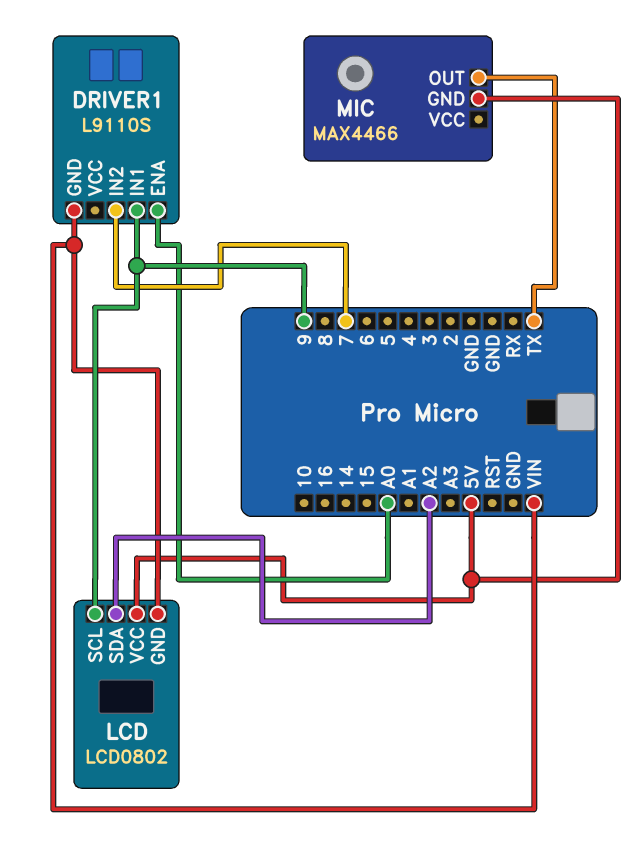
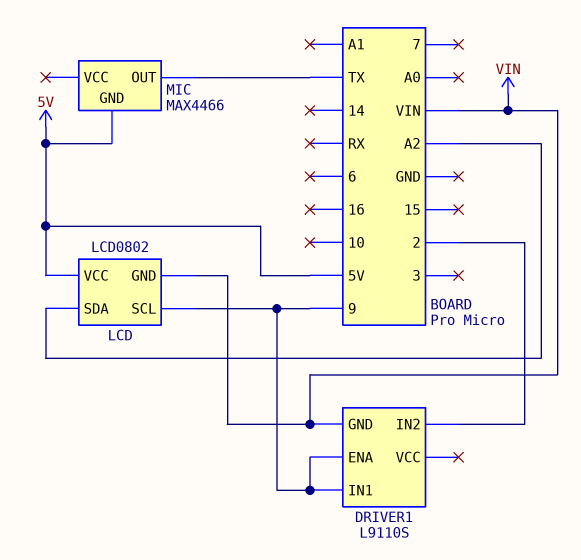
DRIVER1 pin ENA: A0 -> 9
DRIVER1 pin IN2: 7 -> 2

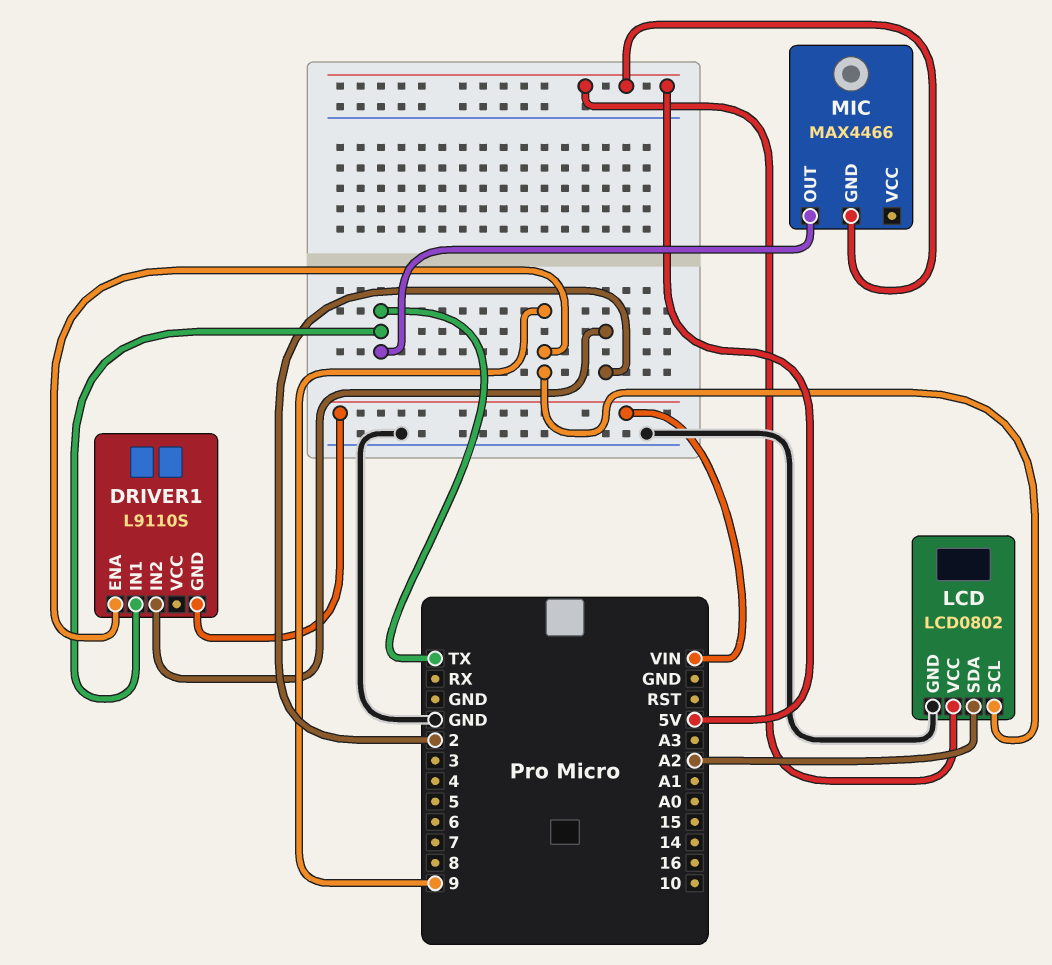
DRIVER1 pin IN1: 9 -> TX
LCD pin GND: VIN -> GND

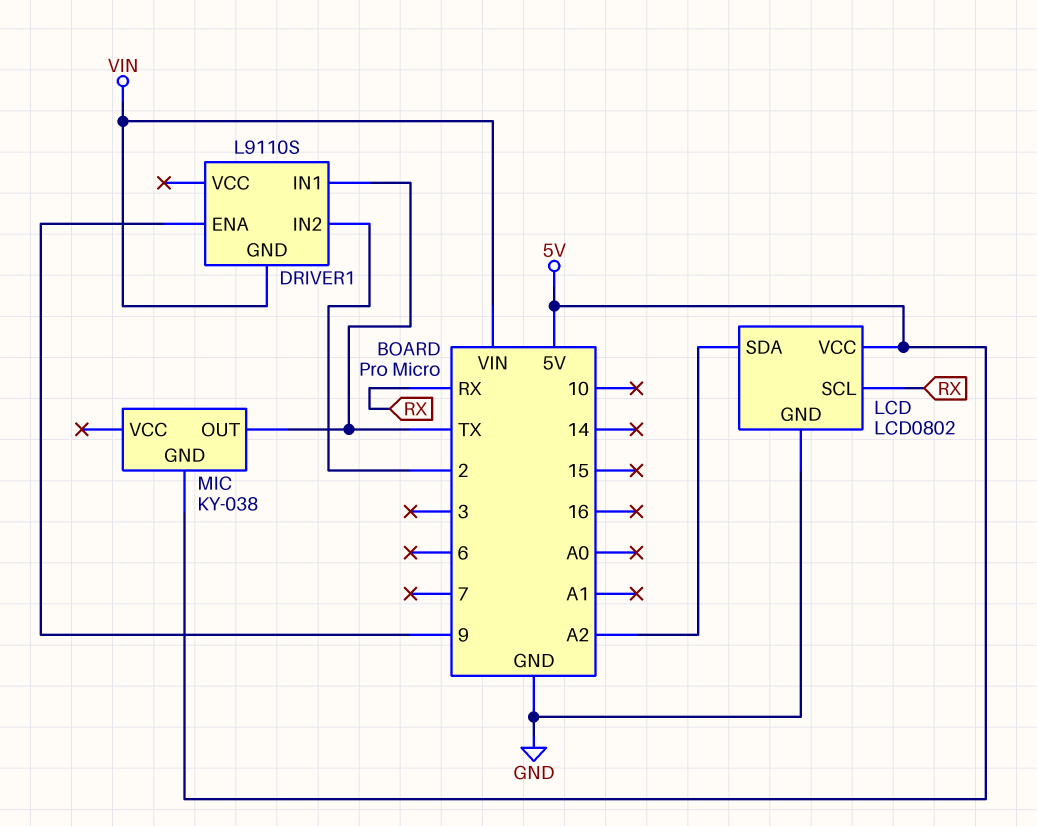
LCD pin SCL: 9 -> RX
MIC: MAX4466 -> KY-038

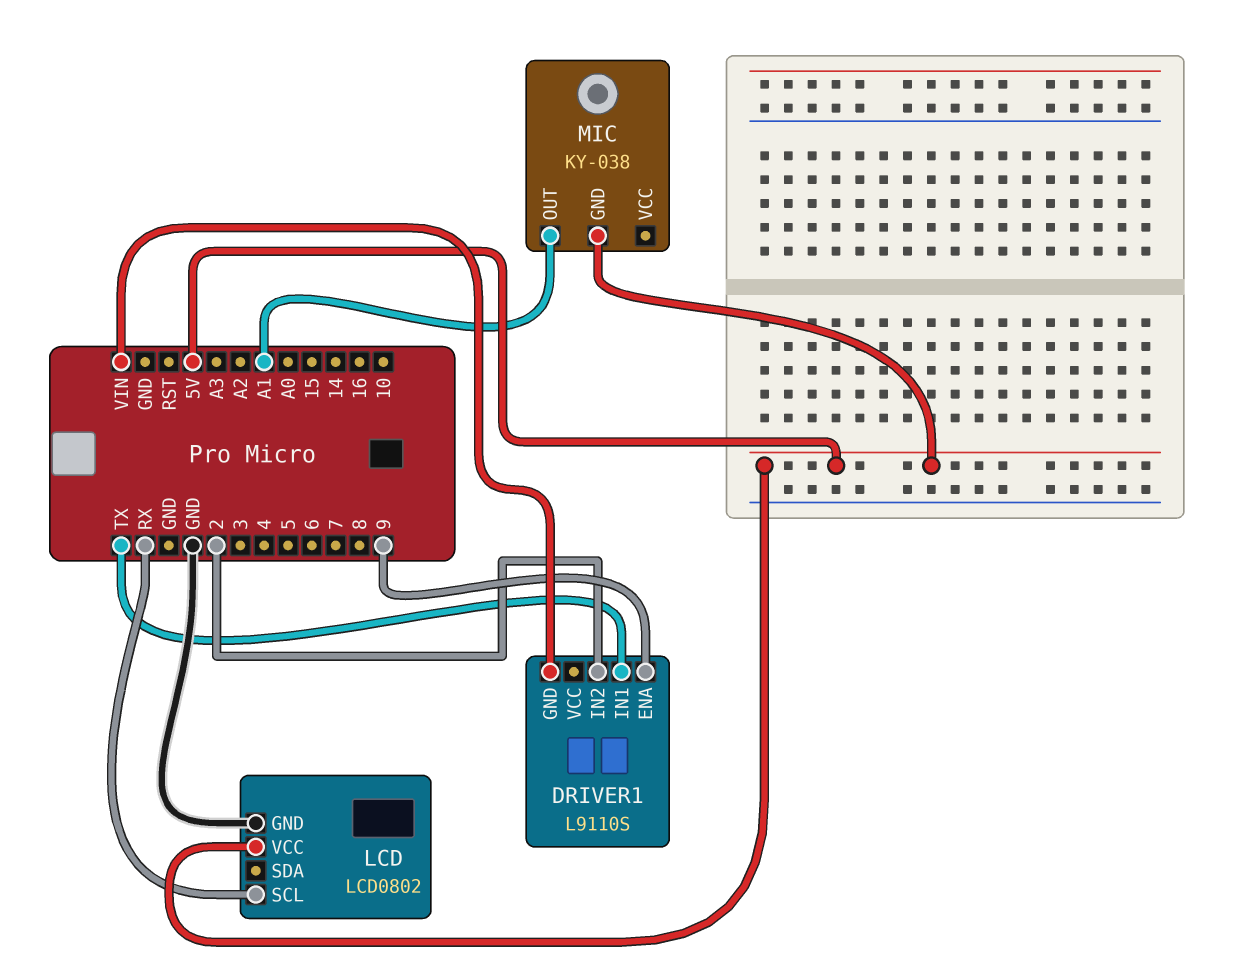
LCD pin SDA: A2 -> none
MIC pin OUT: TX -> A1

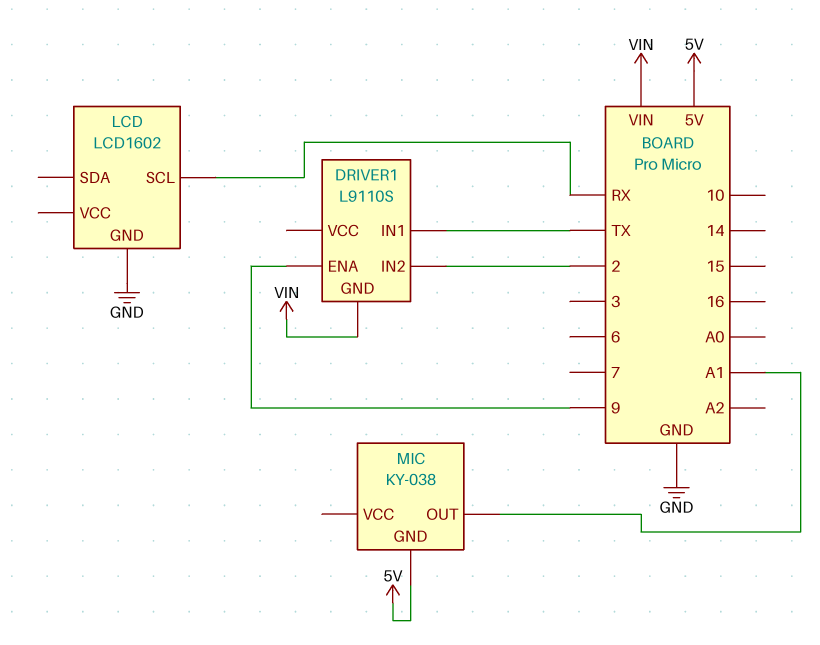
LCD: LCD0802 -> LCD1602
LCD pin VCC: 5V -> none

